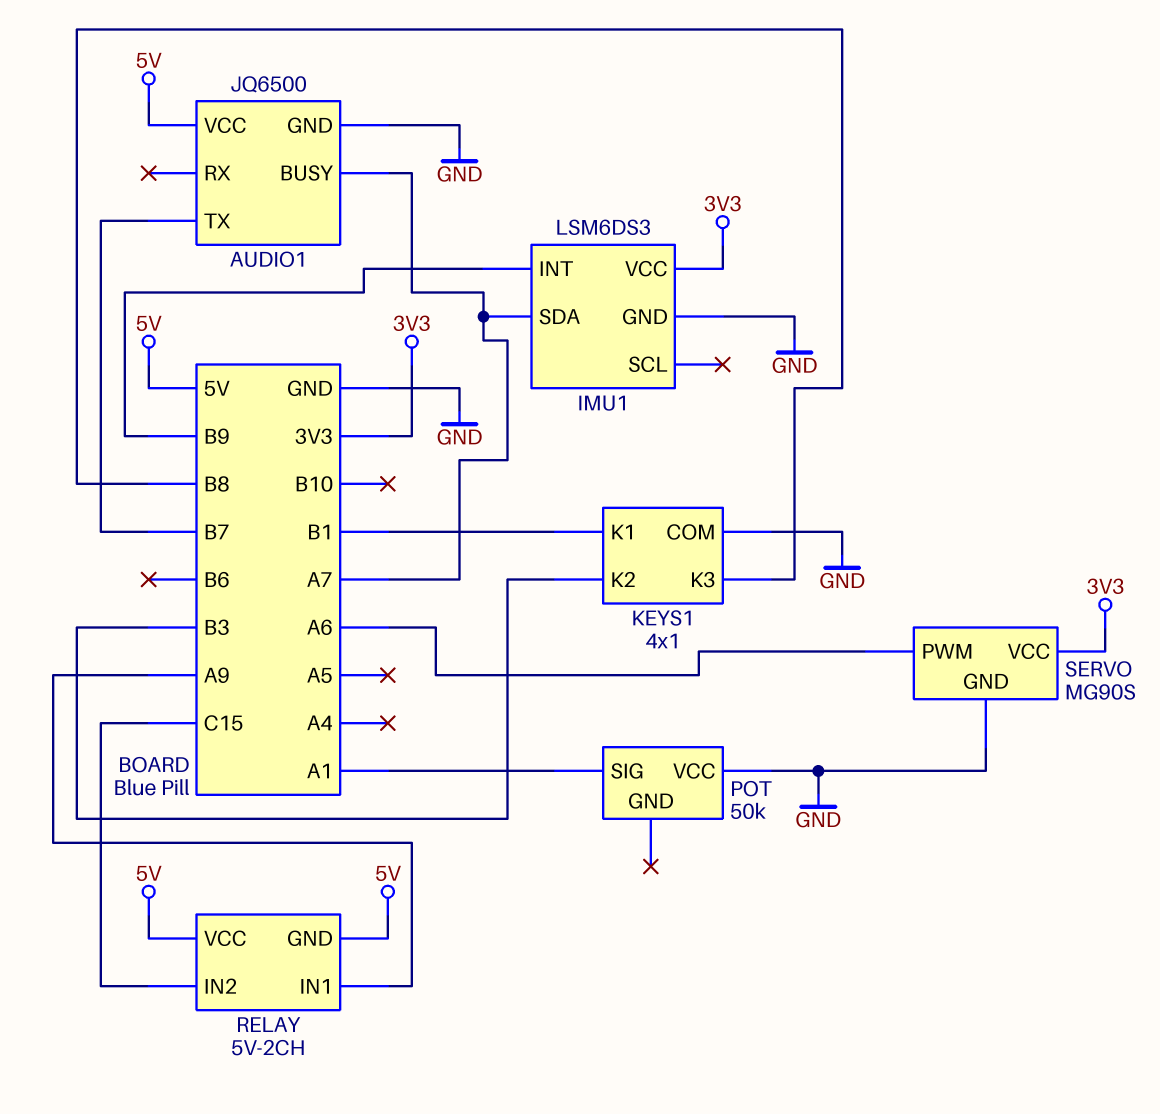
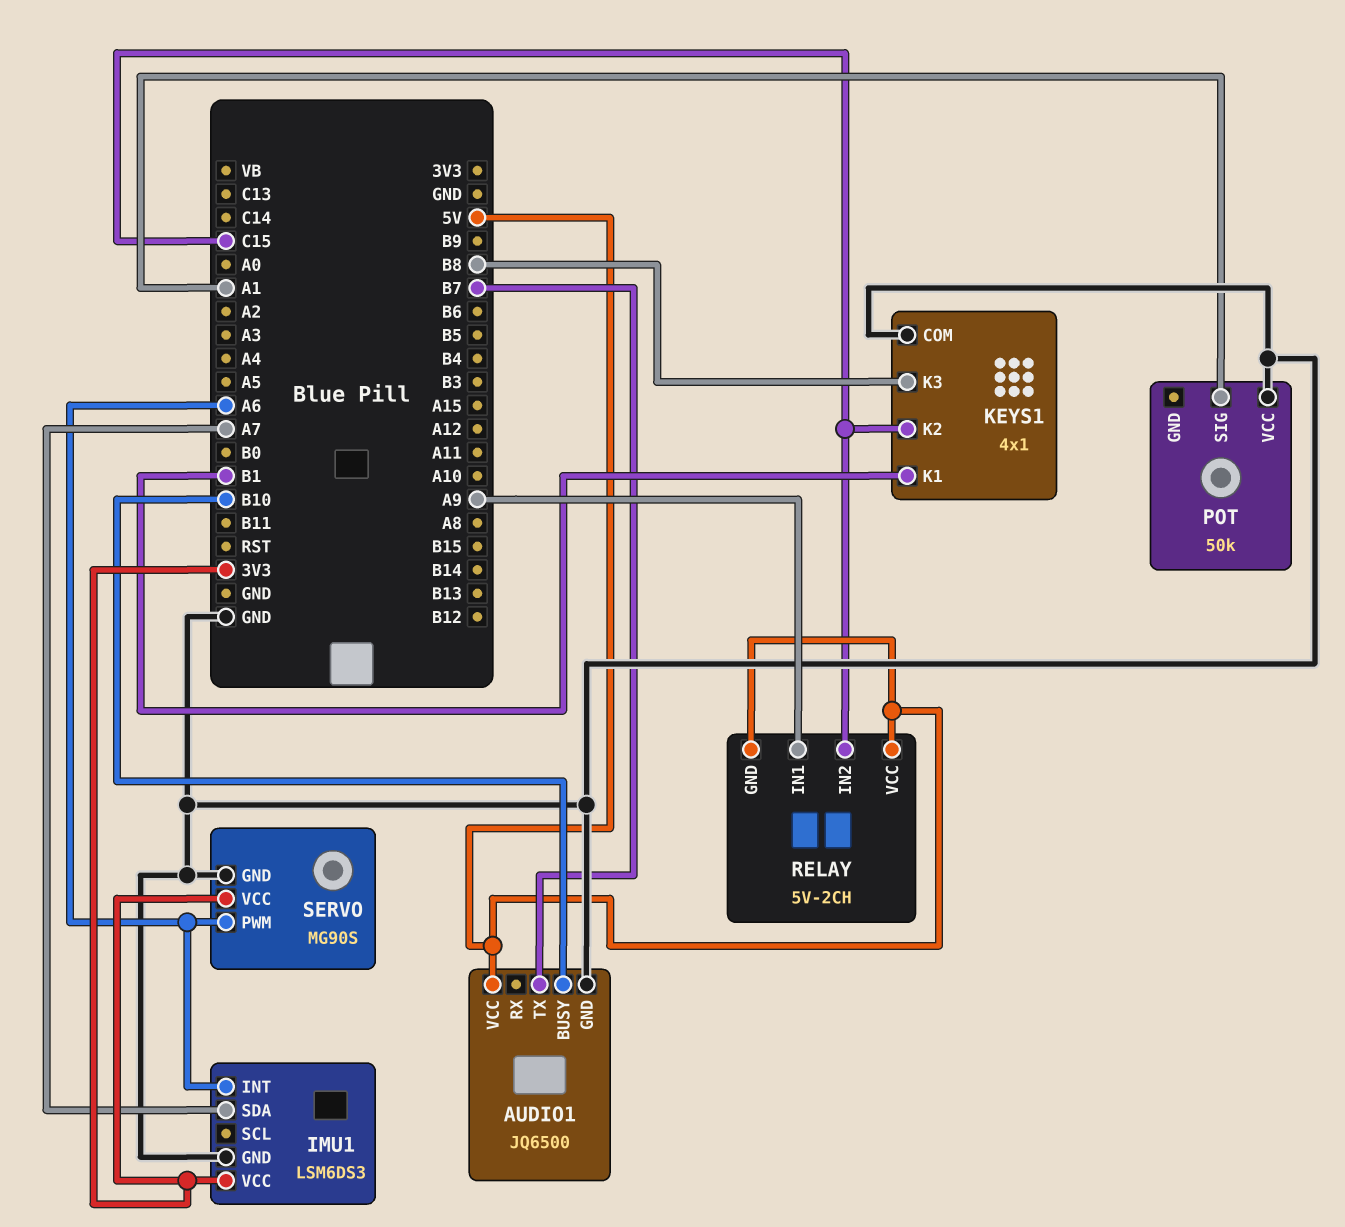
AUDIO1 pin BUSY: A7 -> B10
IMU1 pin INT: B9 -> A6
KEYS1 pin K2: B3 -> C15

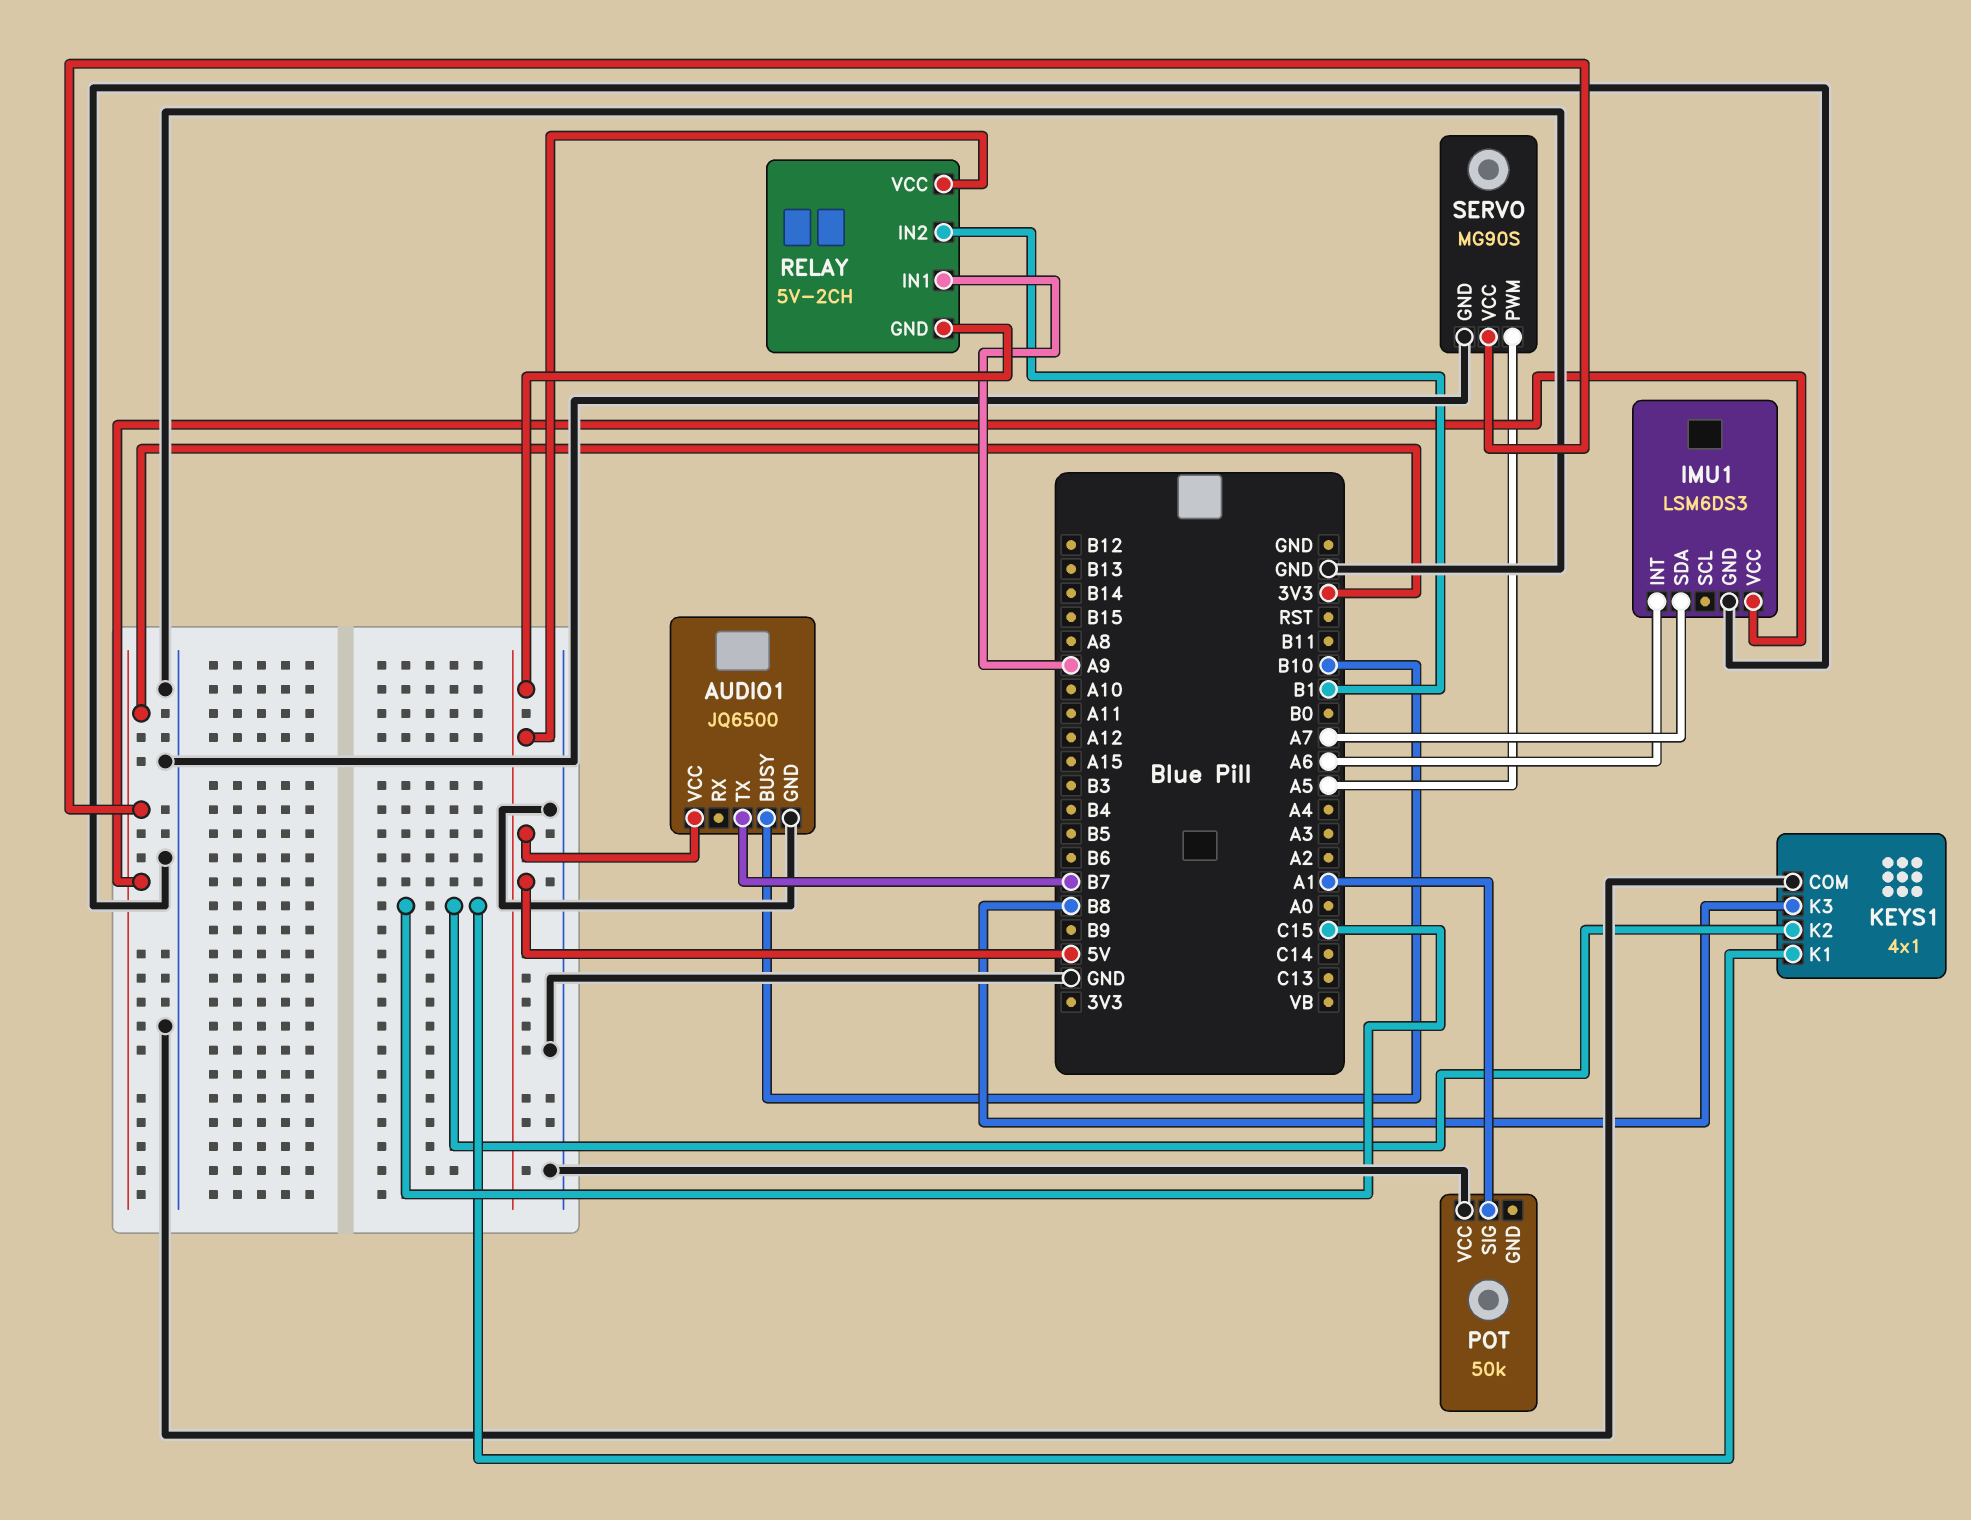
KEYS1 pin K1: B1 -> C15
RELAY pin IN2: C15 -> B1
SERVO pin PWM: A6 -> A5

